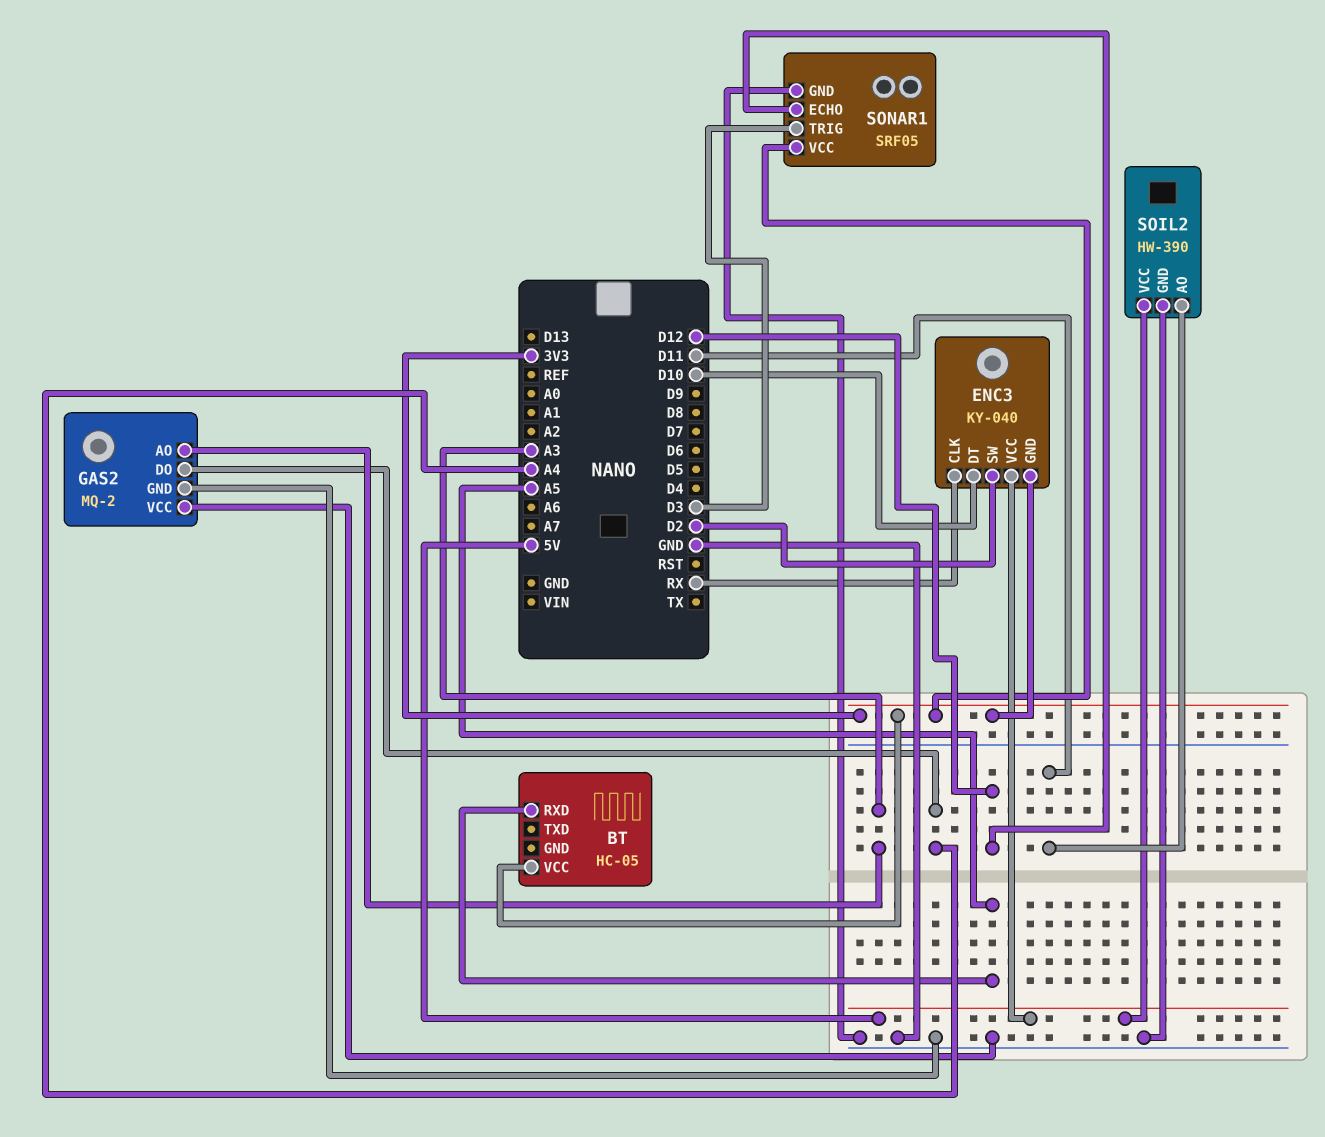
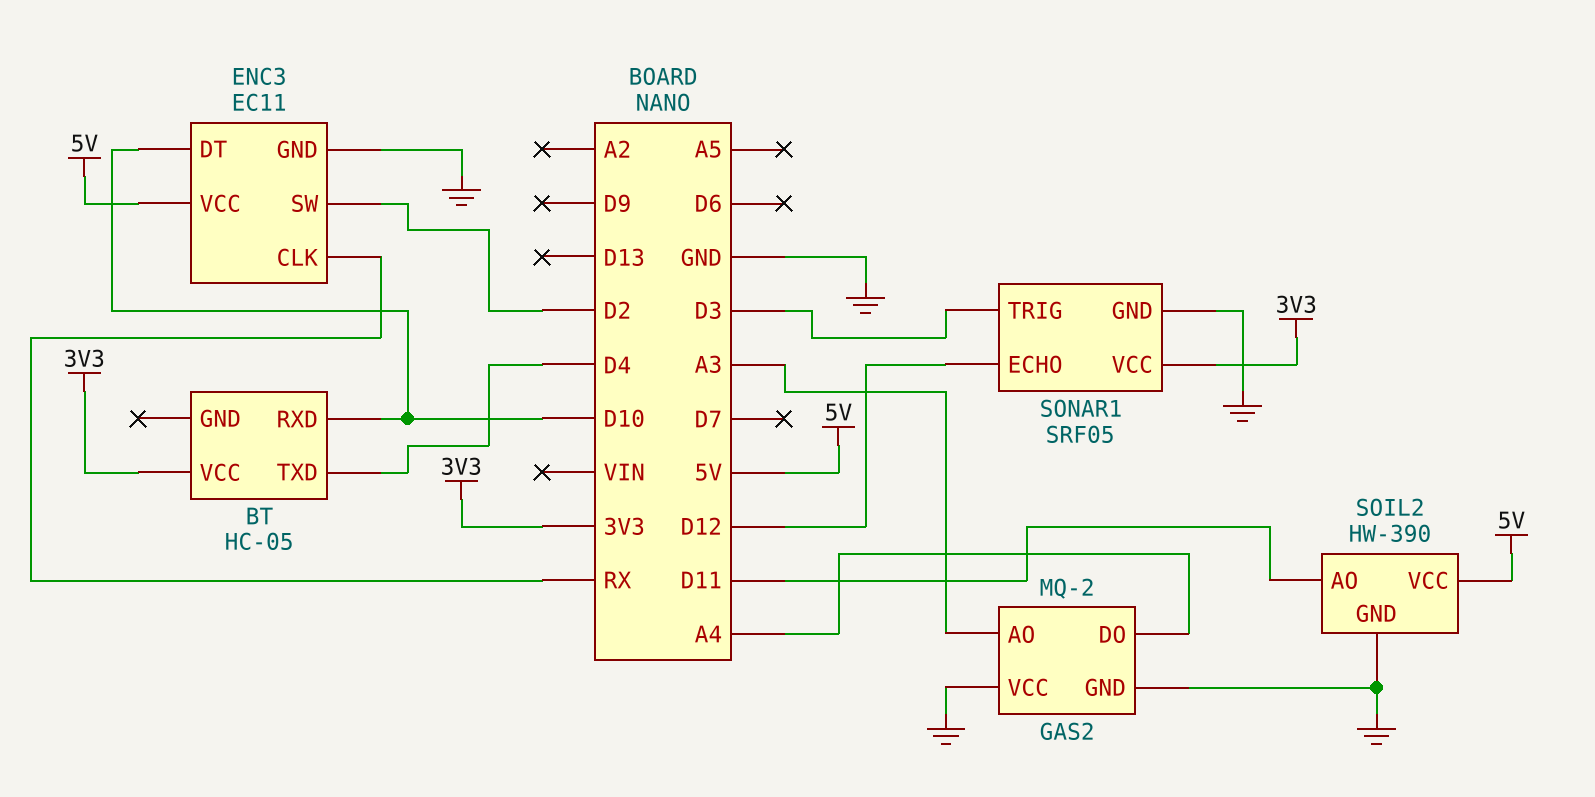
BT pin RXD: A5 -> D10
BT pin TXD: none -> D4
ENC3: KY-040 -> EC11
ENC3 pin GND: 3V3 -> GND

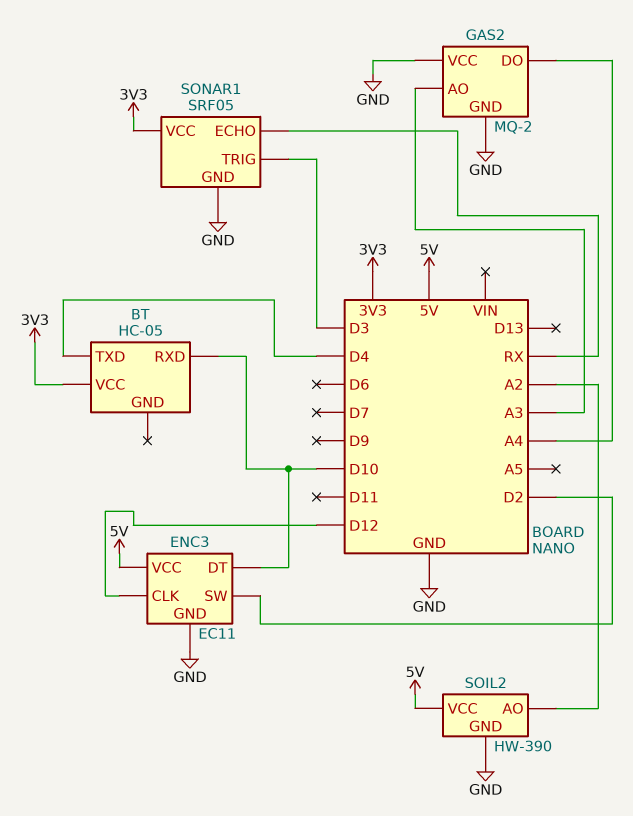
ENC3 pin CLK: RX -> D12
SOIL2 pin AO: D11 -> A2
SONAR1 pin ECHO: D12 -> RX

